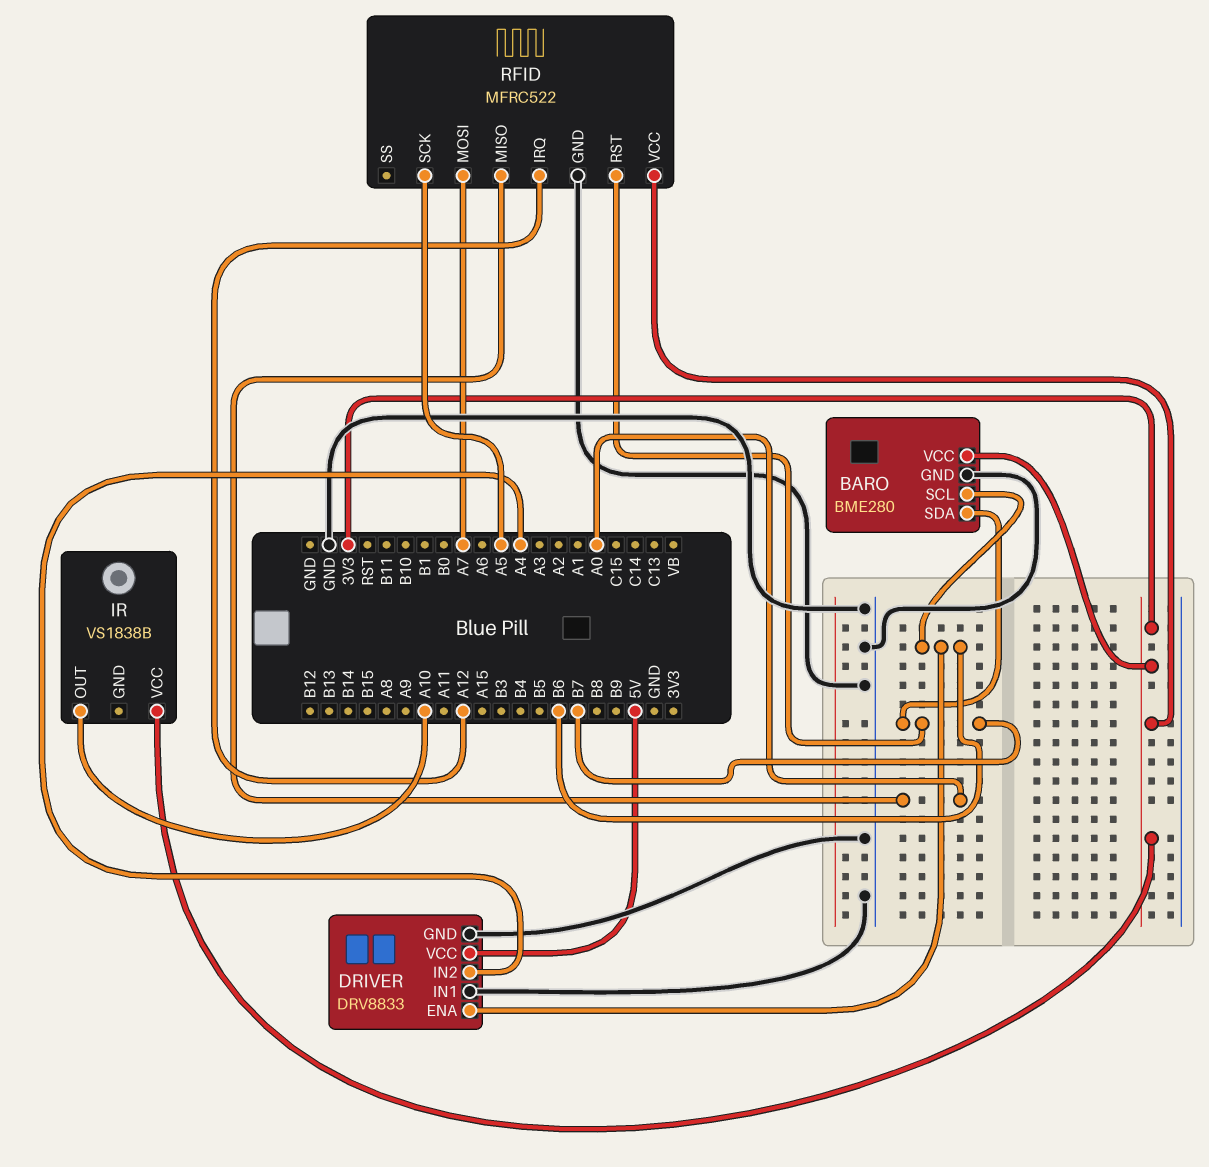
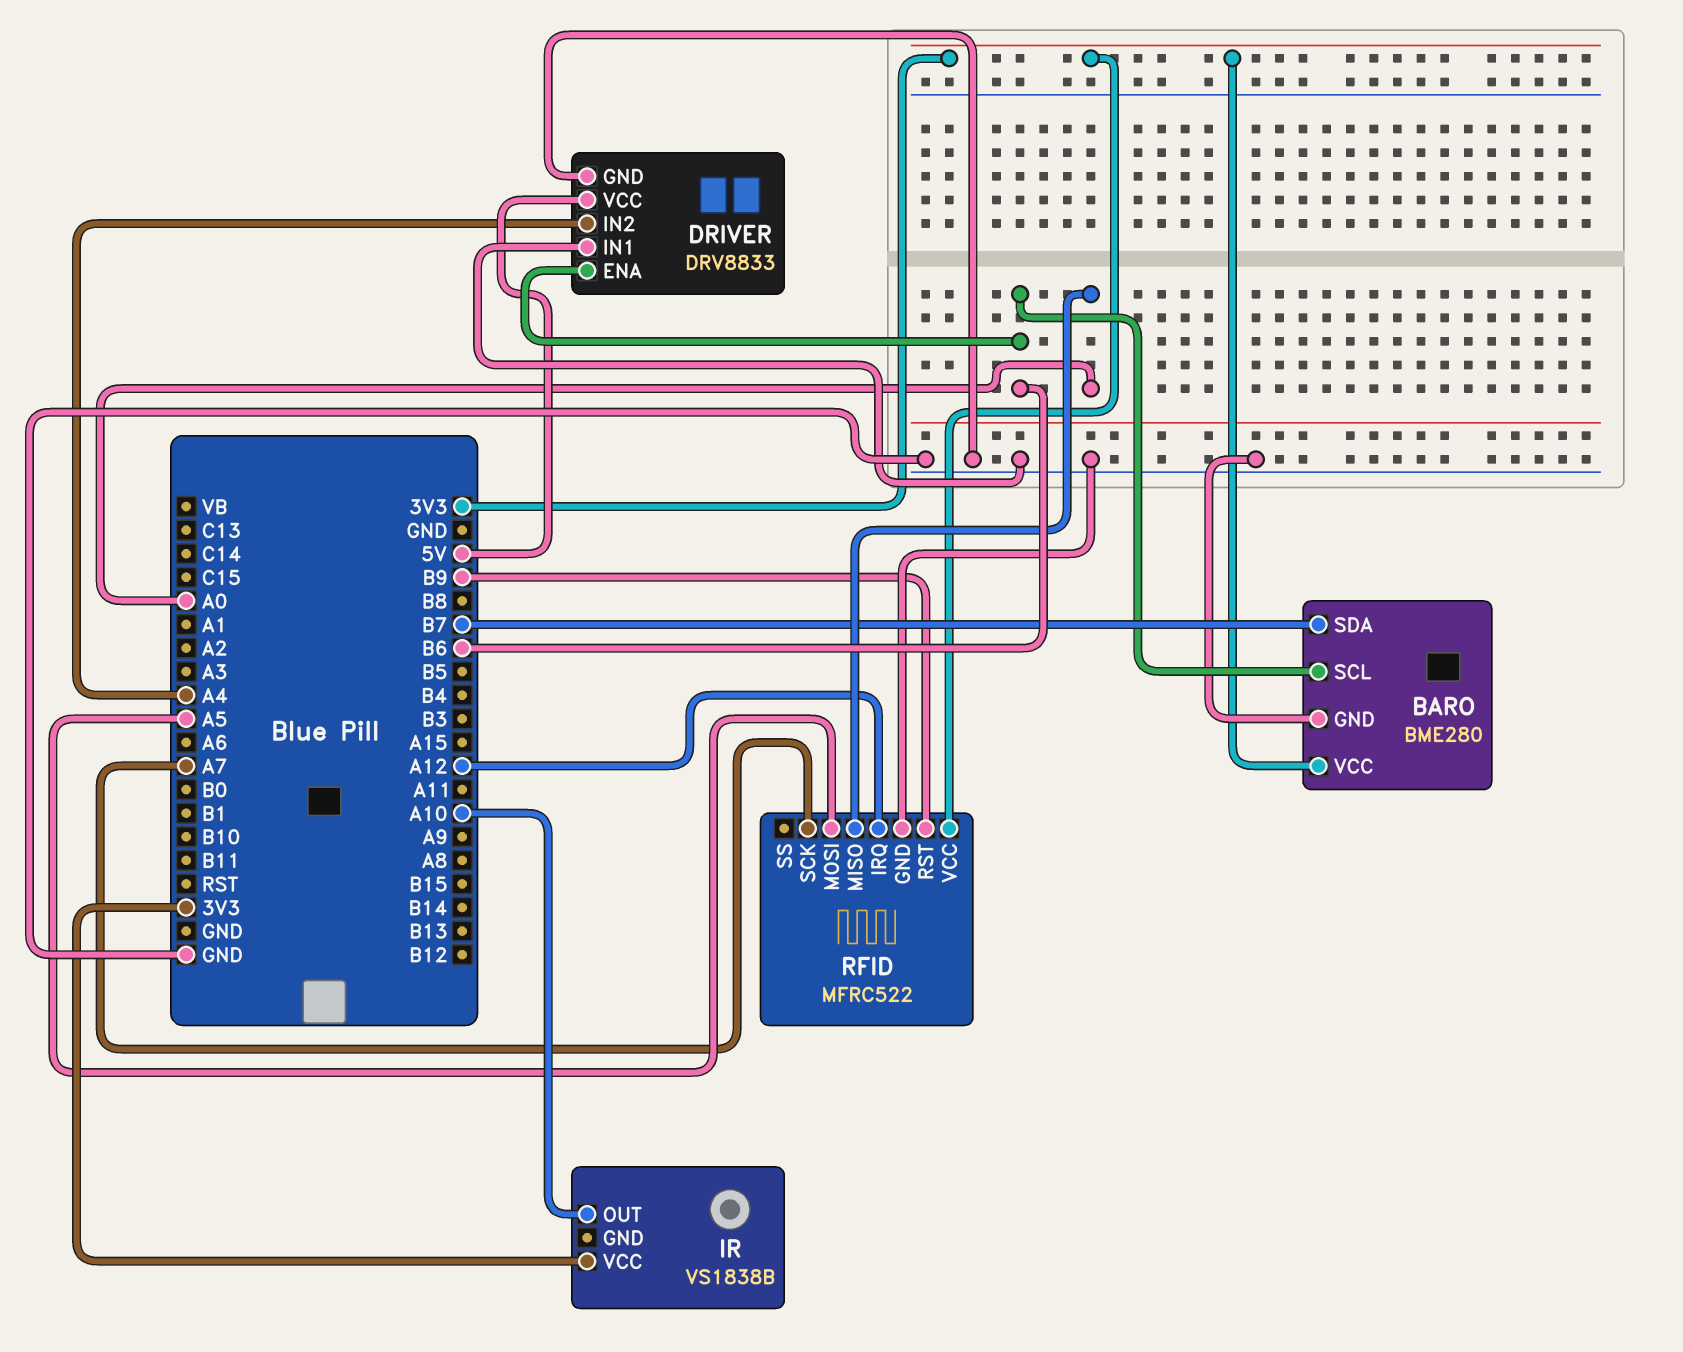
RFID pin MOSI: A7 -> A5
RFID pin RST: B7 -> B9
RFID pin SCK: A5 -> A7

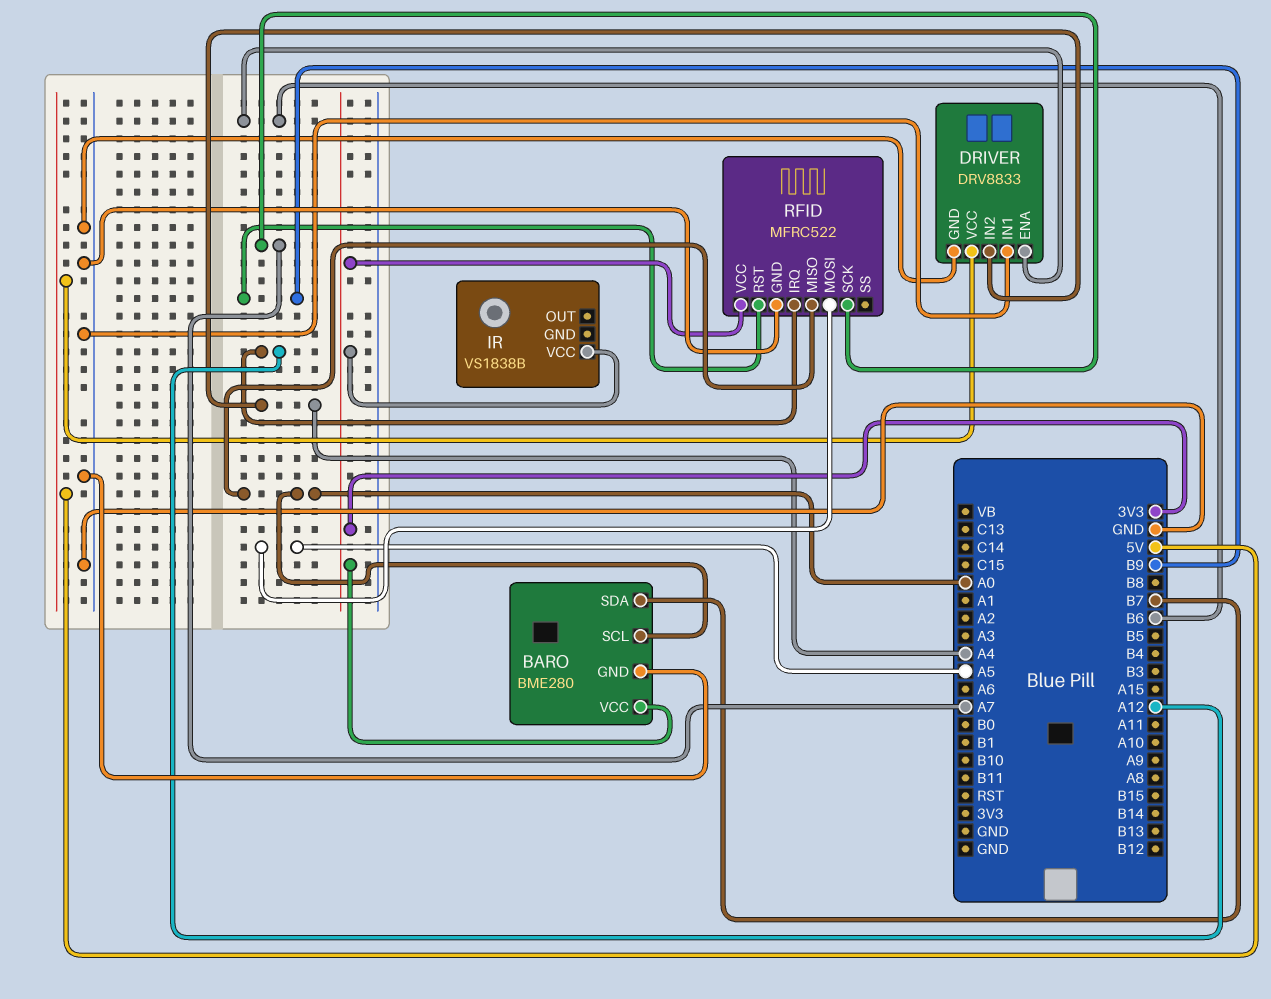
BARO pin SCL: B6 -> A0
IR pin OUT: A10 -> none

